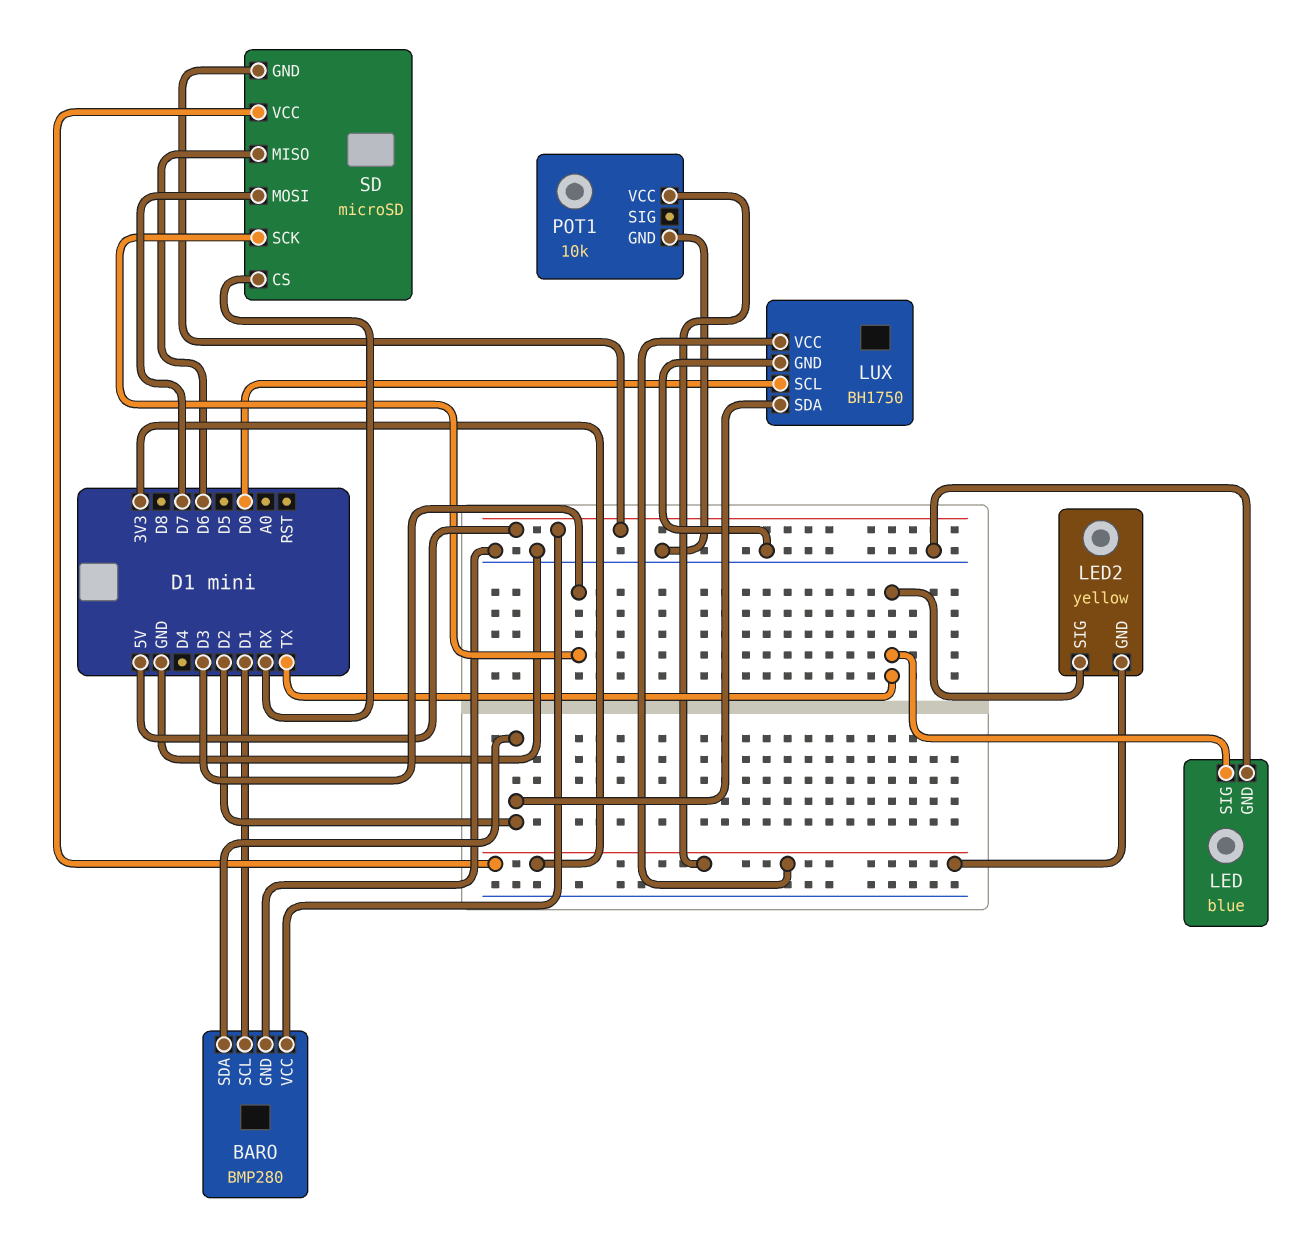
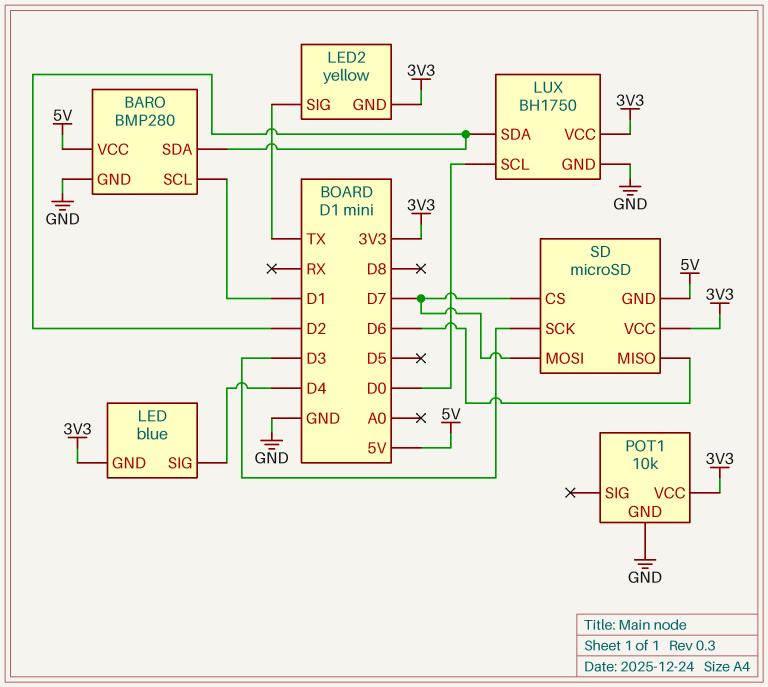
LED pin GND: GND -> 3V3
LED pin SIG: TX -> D4
SD pin CS: RX -> D7

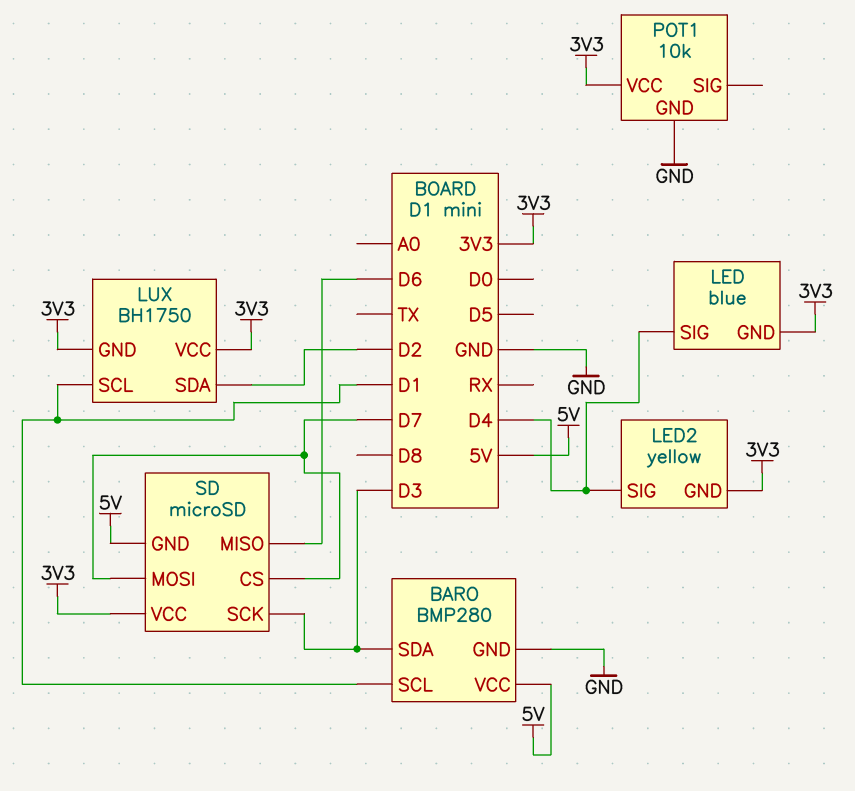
BARO pin SDA: D2 -> D3
LED2 pin SIG: TX -> D4
LUX pin GND: GND -> 3V3
LUX pin SCL: D0 -> D1

